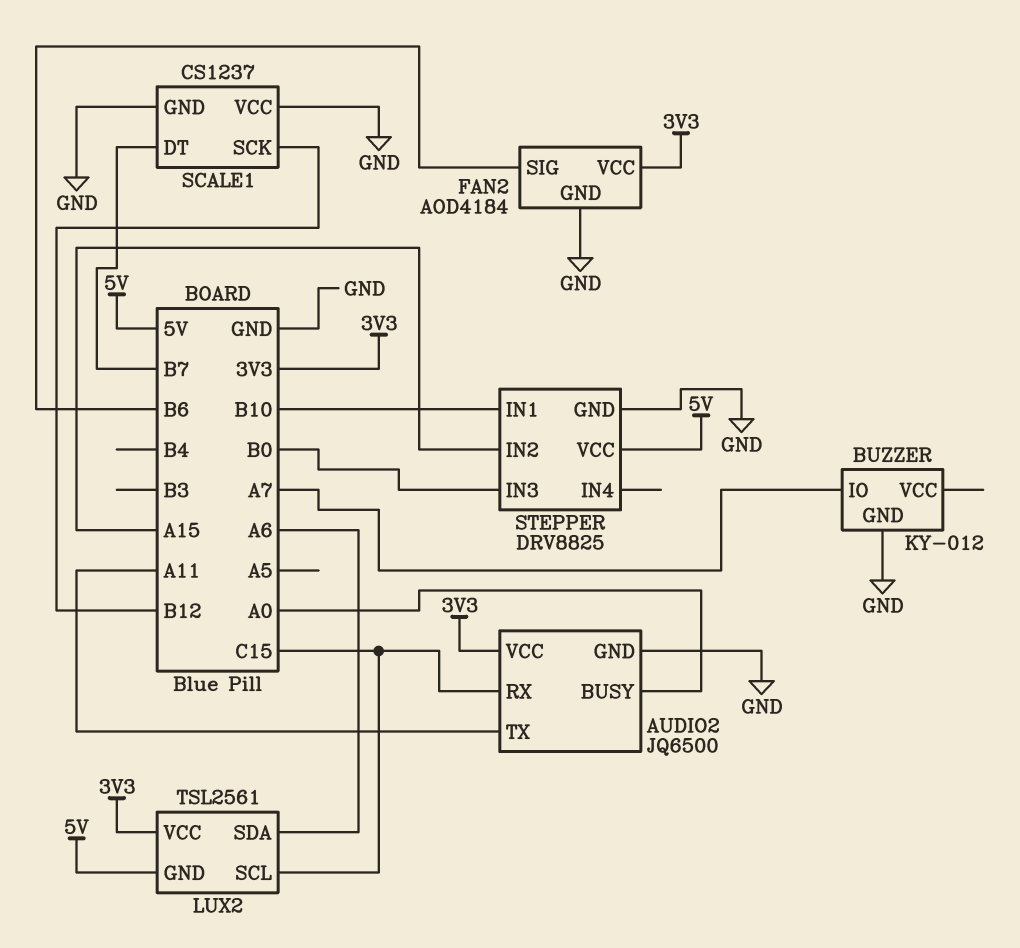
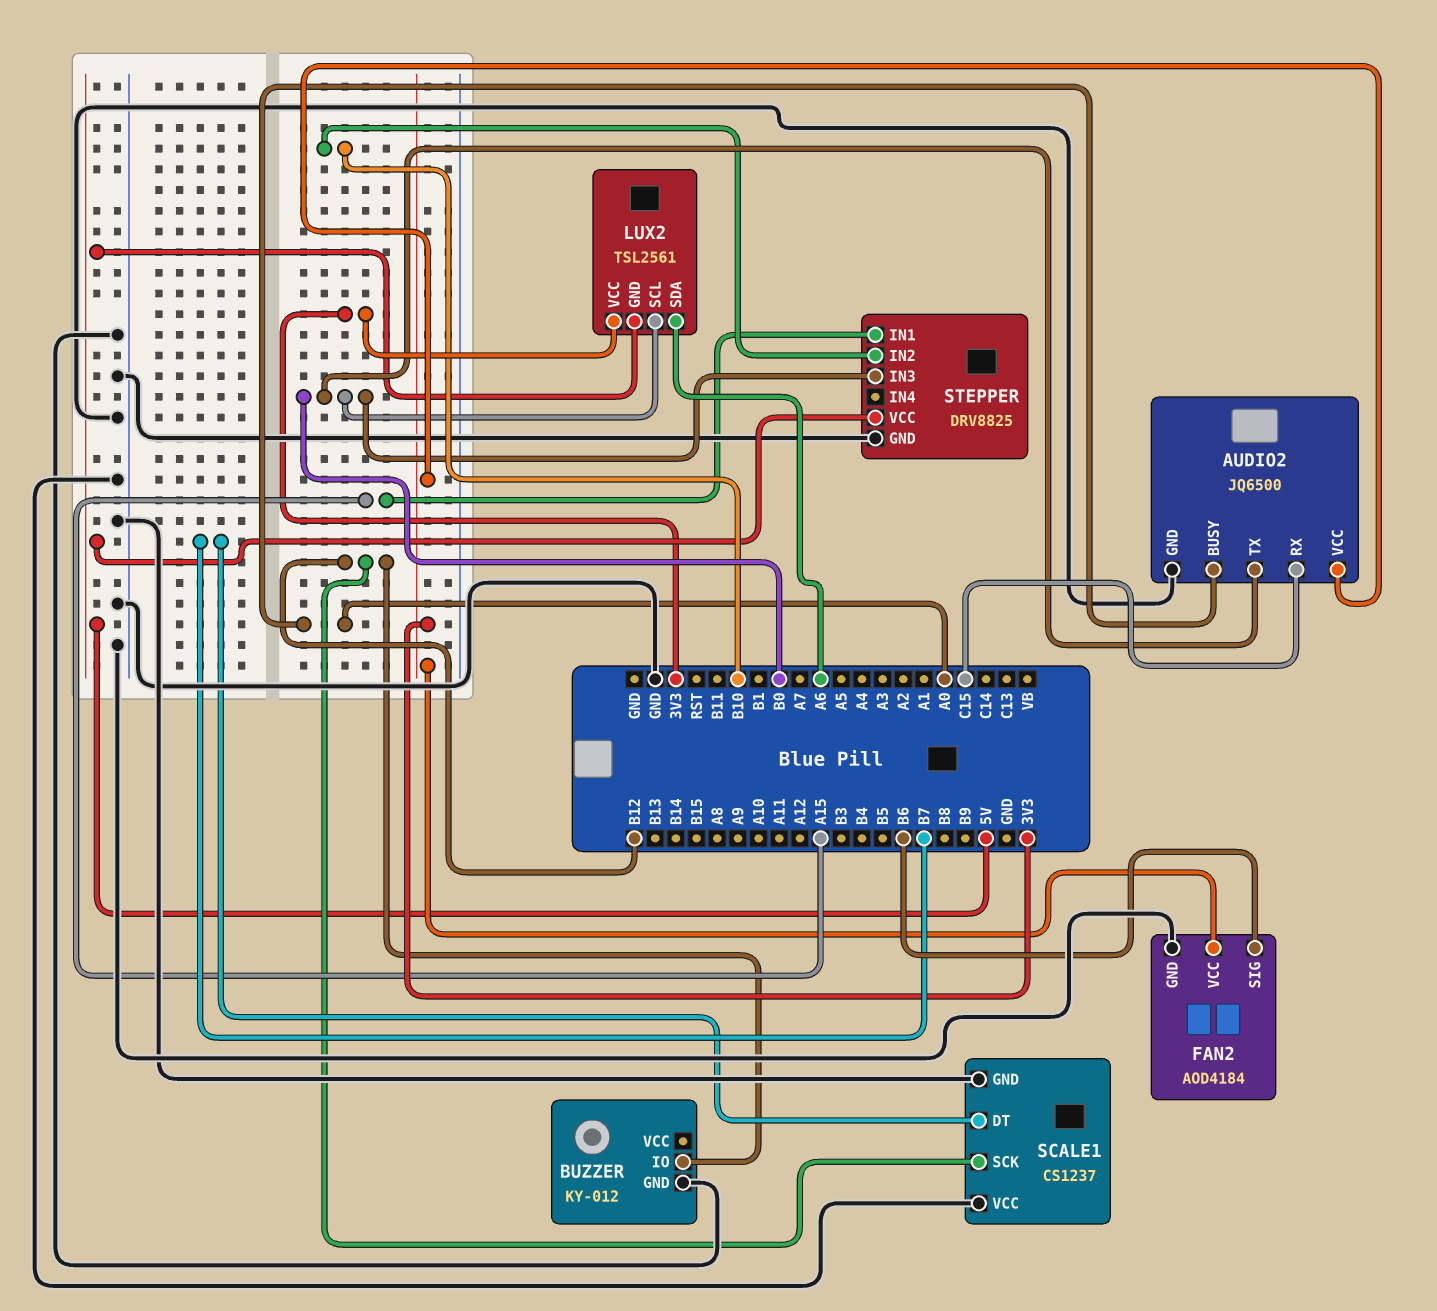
AUDIO2 pin TX: A11 -> B0
BUZZER pin IO: A7 -> B12
LUX2 pin SCL: C15 -> B0
STEPPER pin IN1: B10 -> A15
STEPPER pin IN2: A15 -> B10

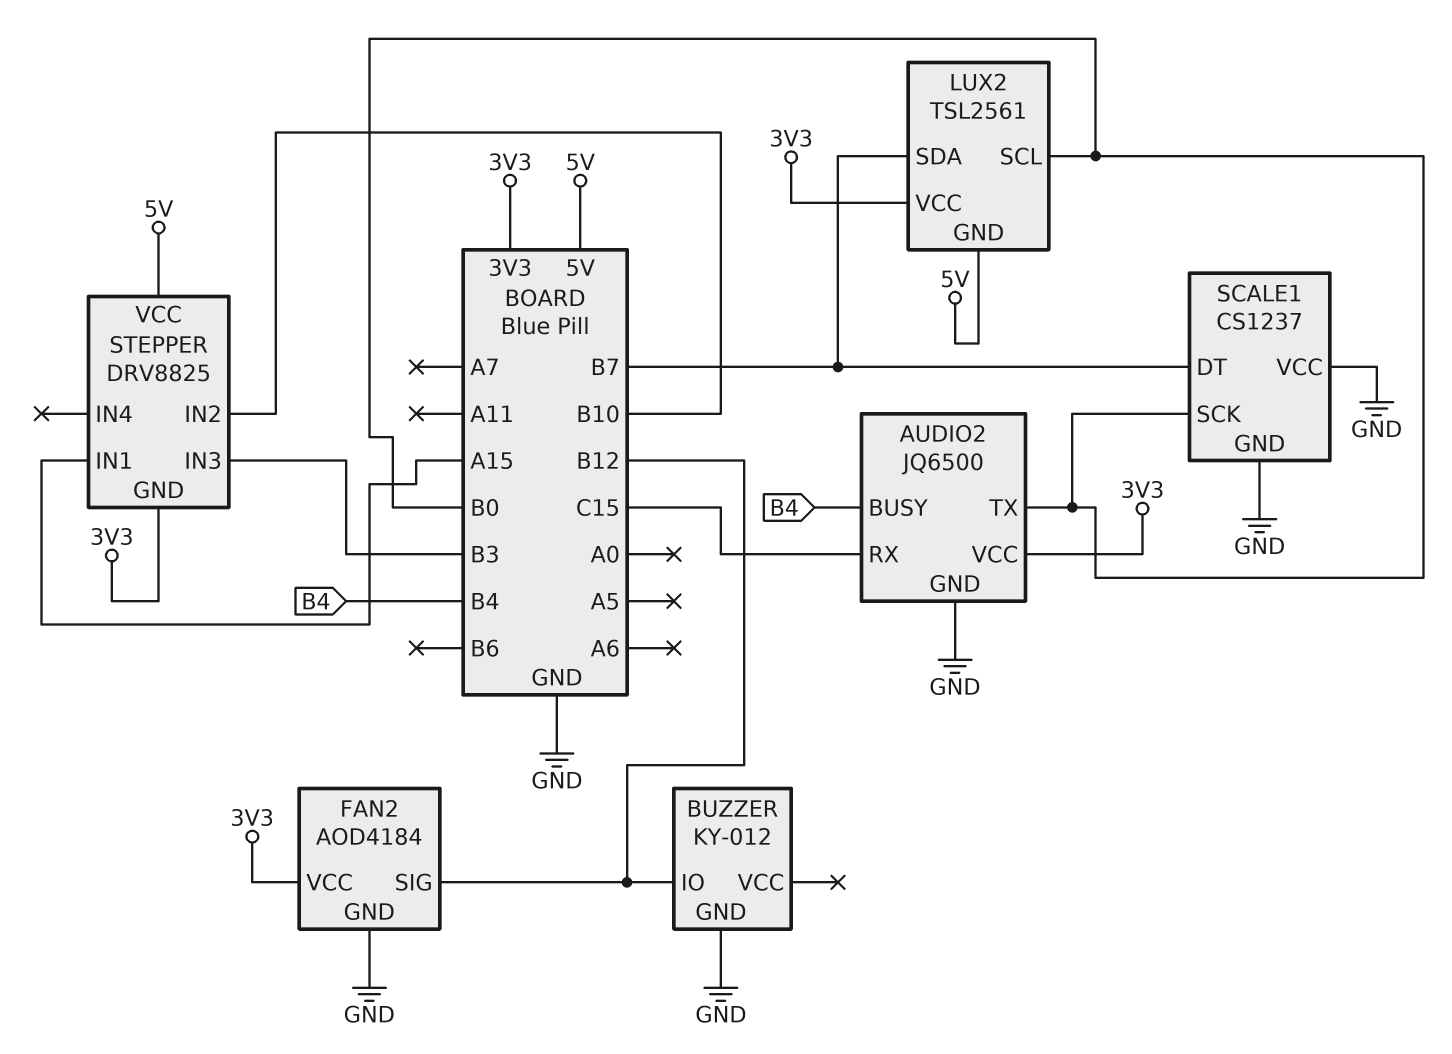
AUDIO2 pin BUSY: A0 -> B4
FAN2 pin SIG: B6 -> B12
LUX2 pin SDA: A6 -> B7
SCALE1 pin SCK: B12 -> B0
STEPPER pin GND: GND -> 3V3
STEPPER pin IN3: B0 -> B3

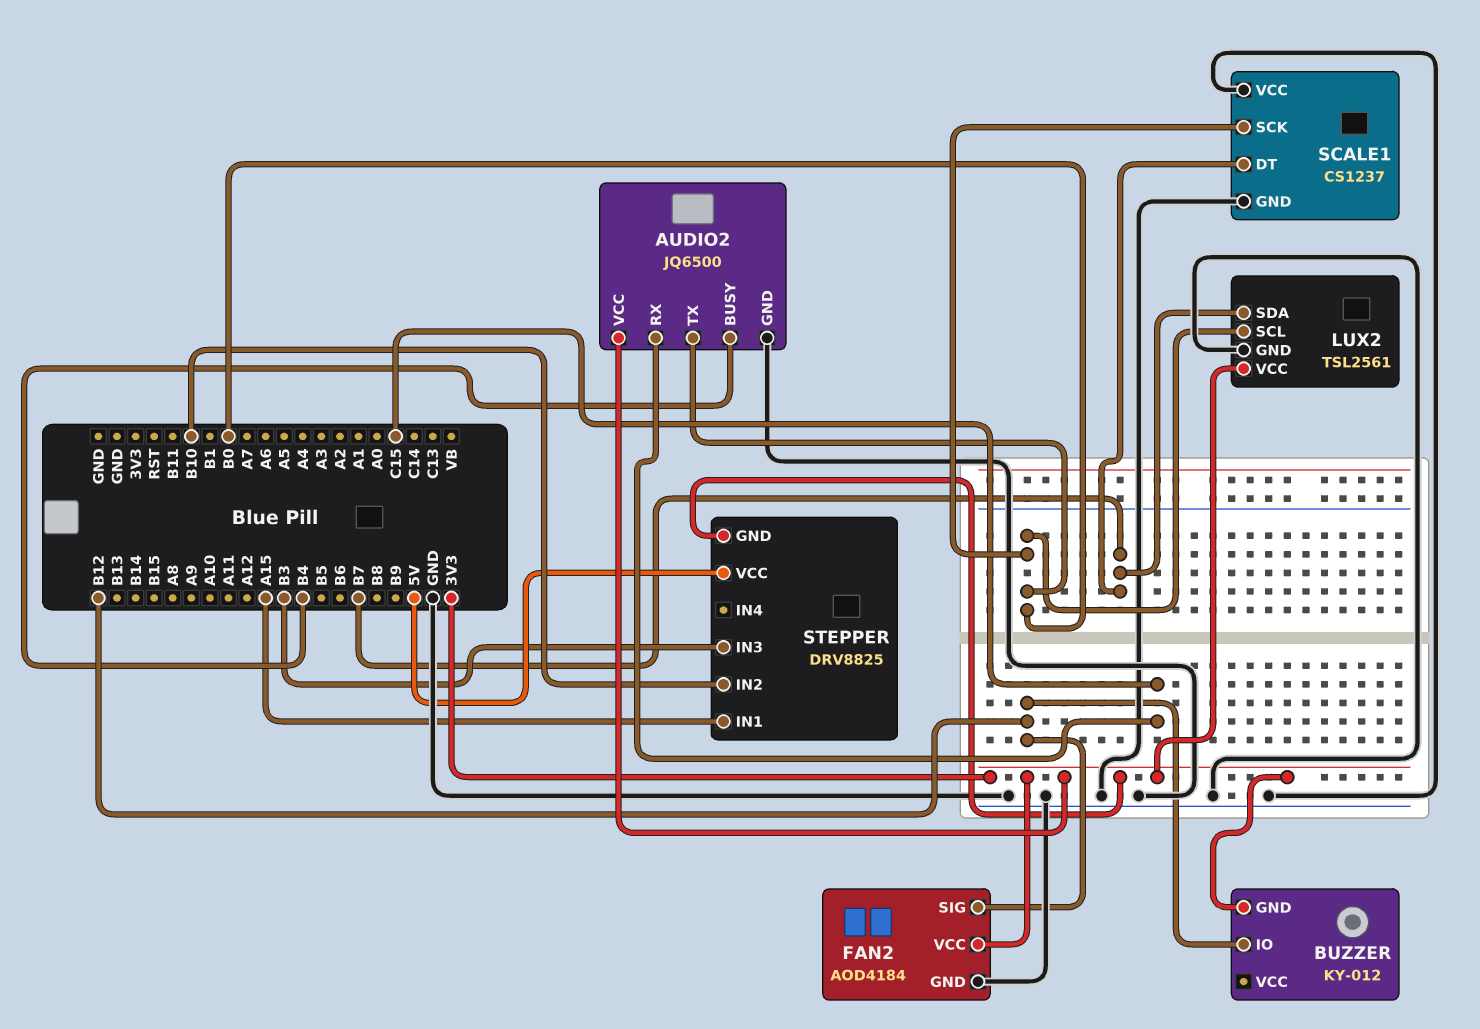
BUZZER pin GND: GND -> 3V3
LUX2 pin GND: 5V -> GND

